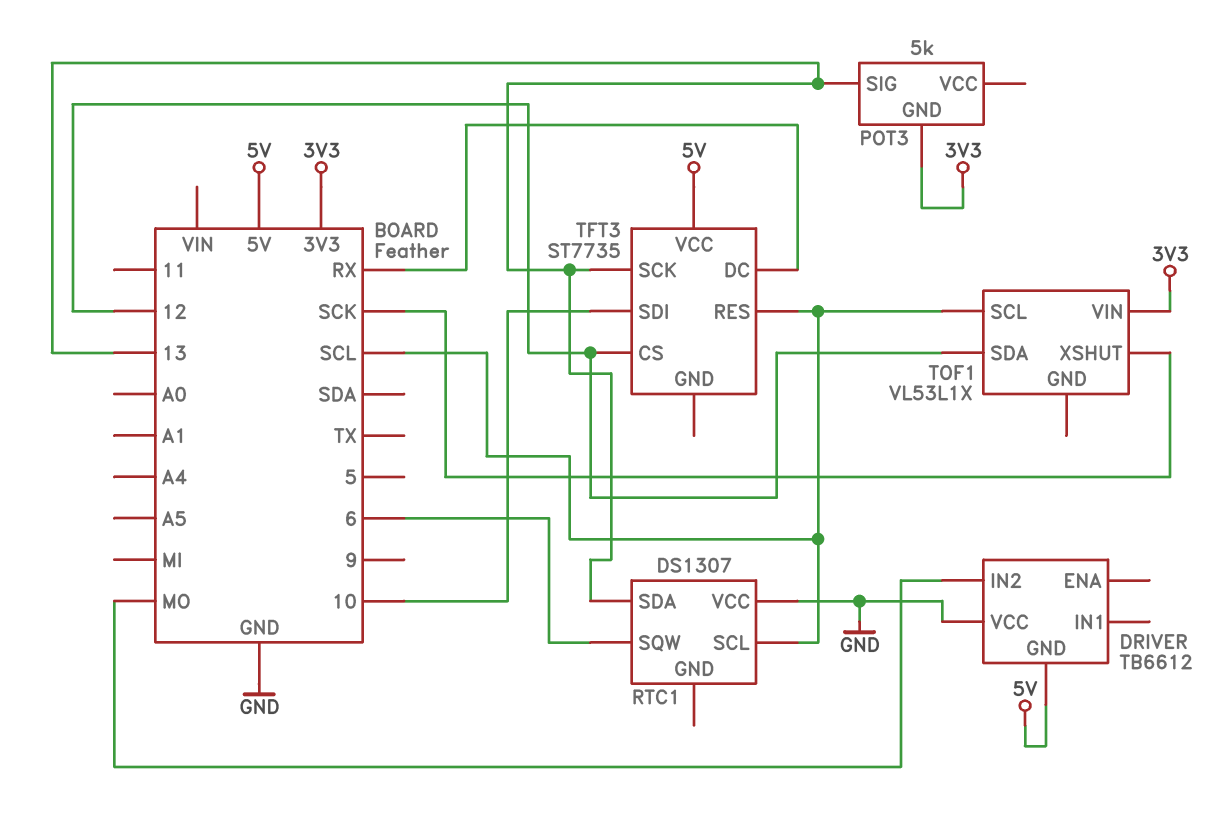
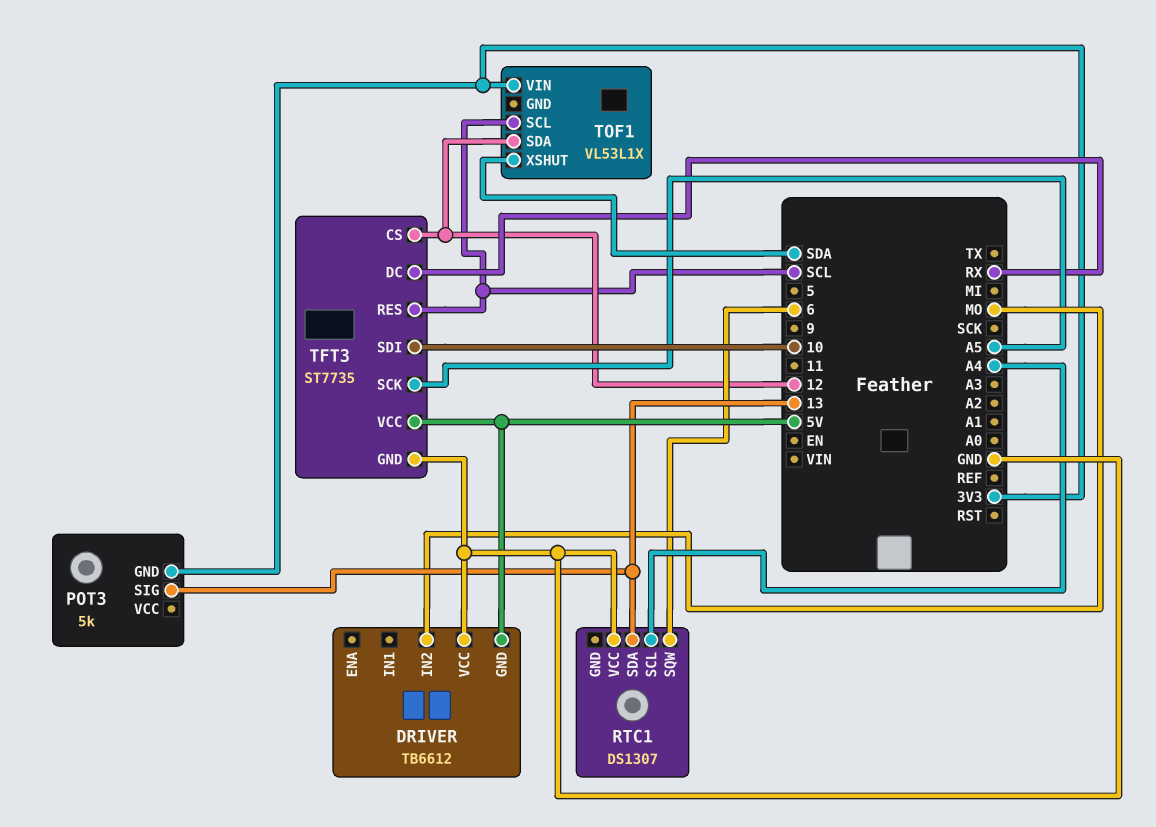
RTC1 pin SCL: SCL -> A4
TFT3 pin GND: none -> GND
TFT3 pin SCK: 13 -> A5
TOF1 pin XSHUT: SCK -> SDA

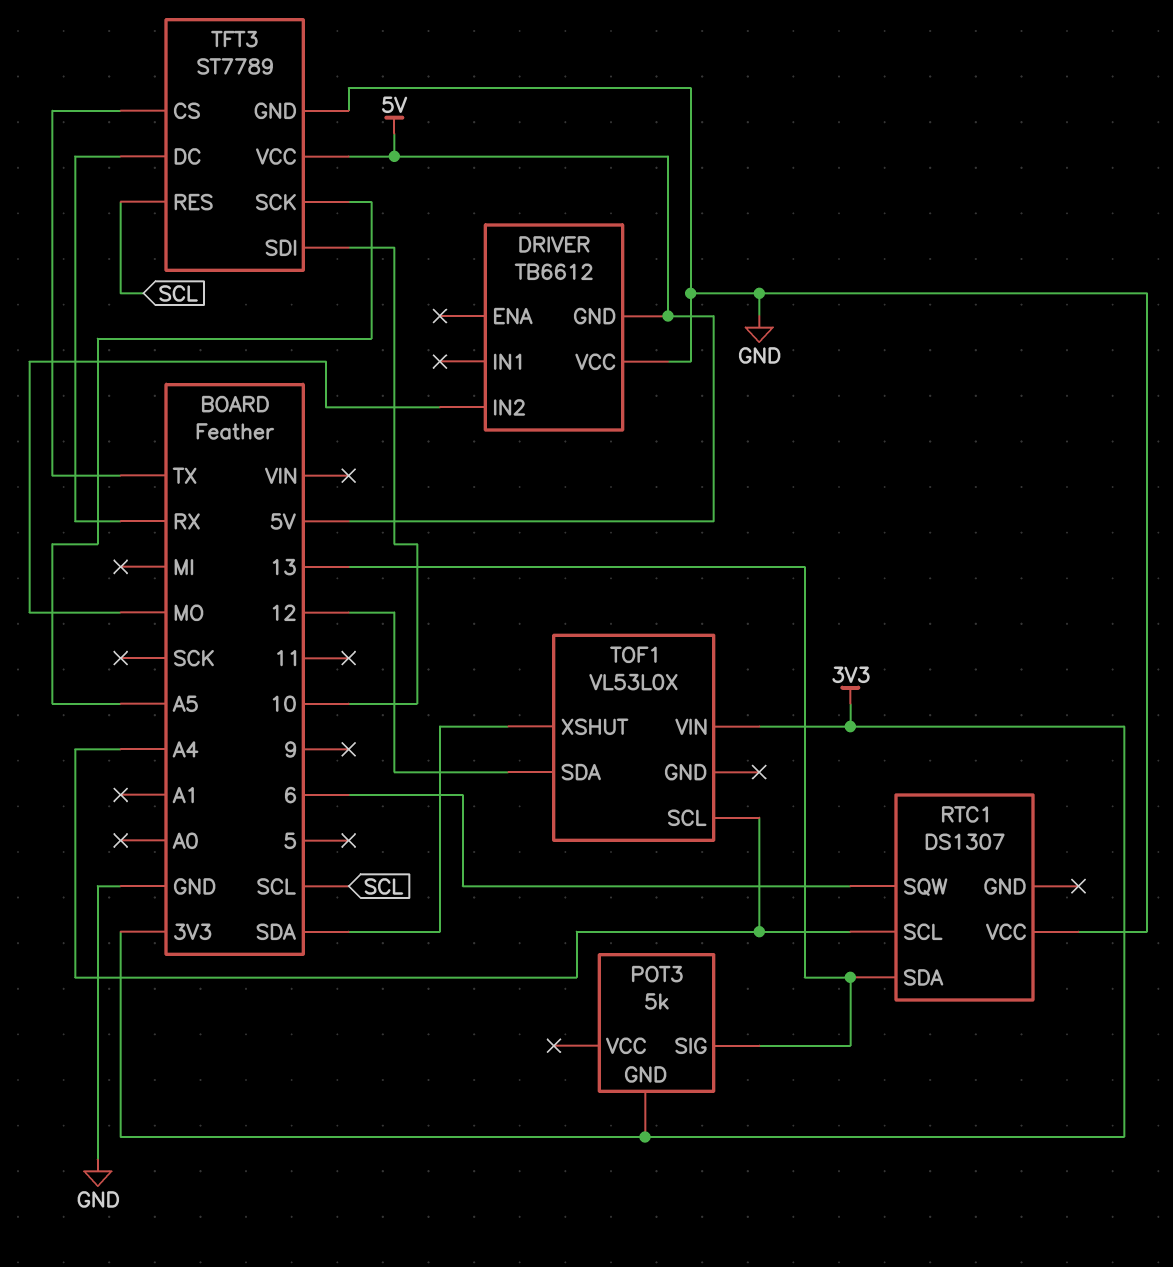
TFT3: ST7735 -> ST7789
TFT3 pin CS: 12 -> TX
TOF1: VL53L1X -> VL53L0X
TOF1 pin SCL: SCL -> A4

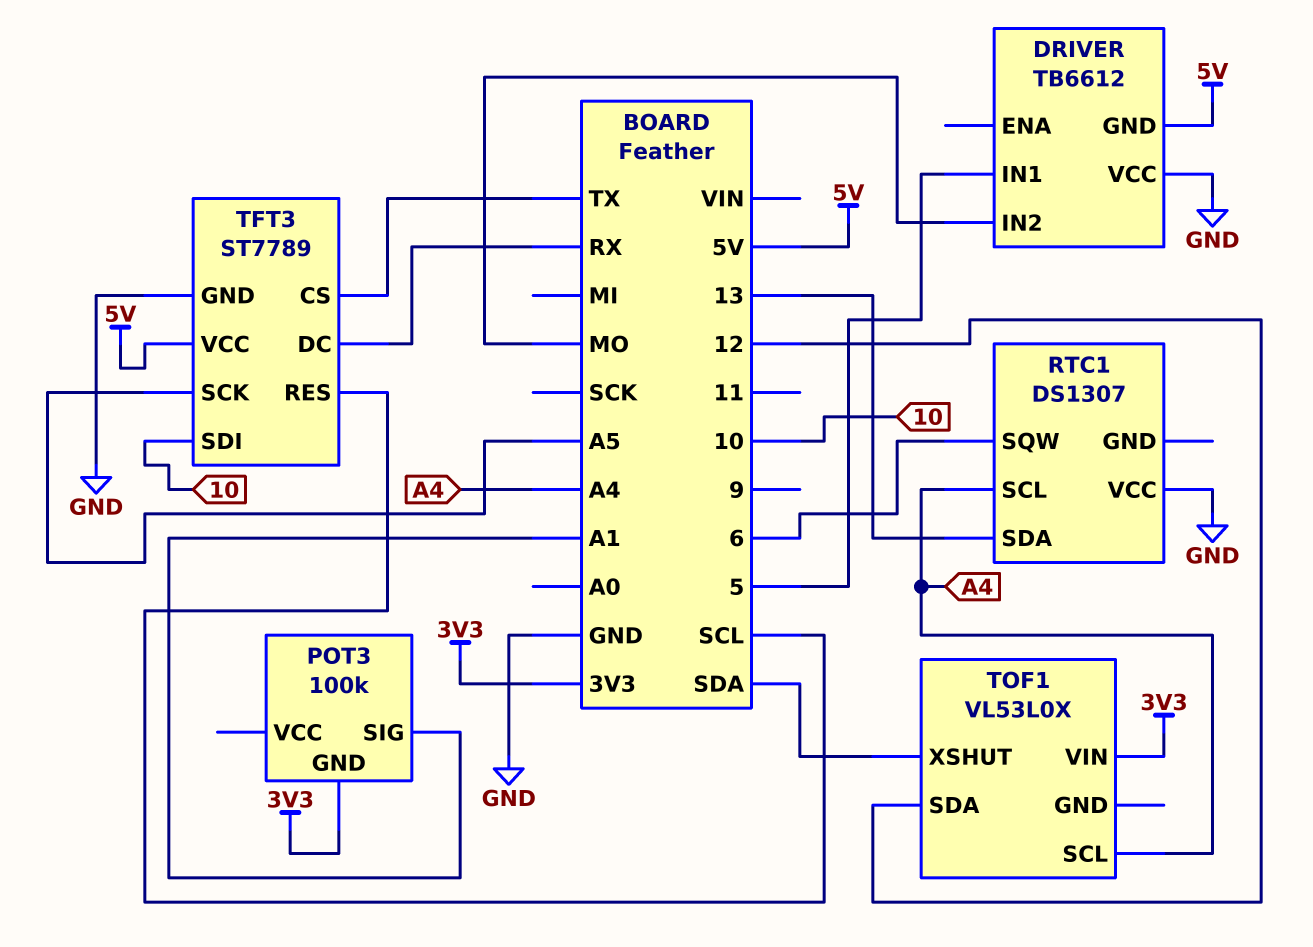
DRIVER pin IN1: none -> 5
POT3: 5k -> 100k
POT3 pin SIG: 13 -> A1

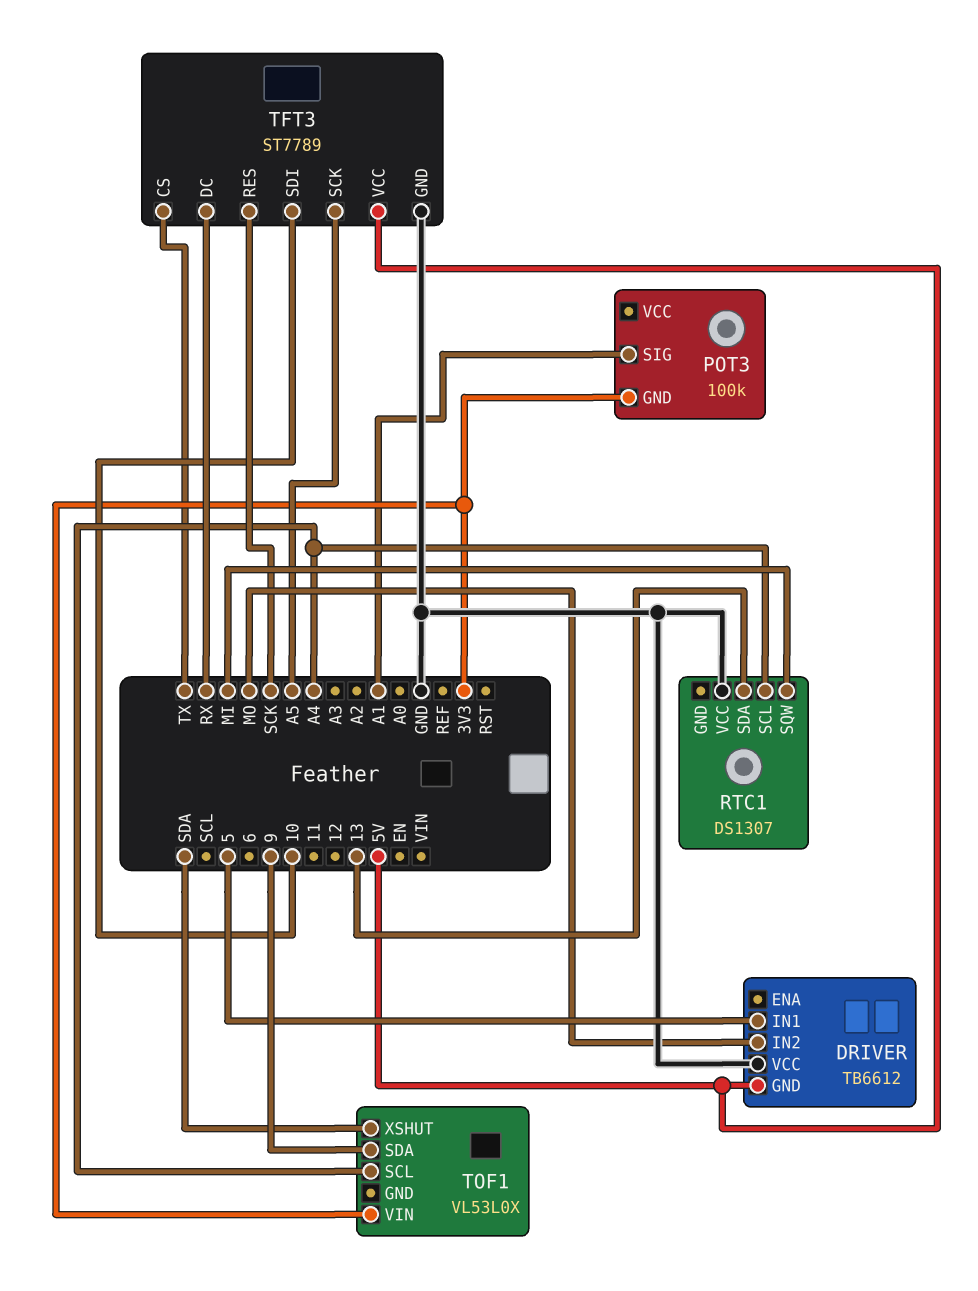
RTC1 pin SQW: 6 -> MI
TFT3 pin RES: SCL -> SCK
TOF1 pin SDA: 12 -> 9

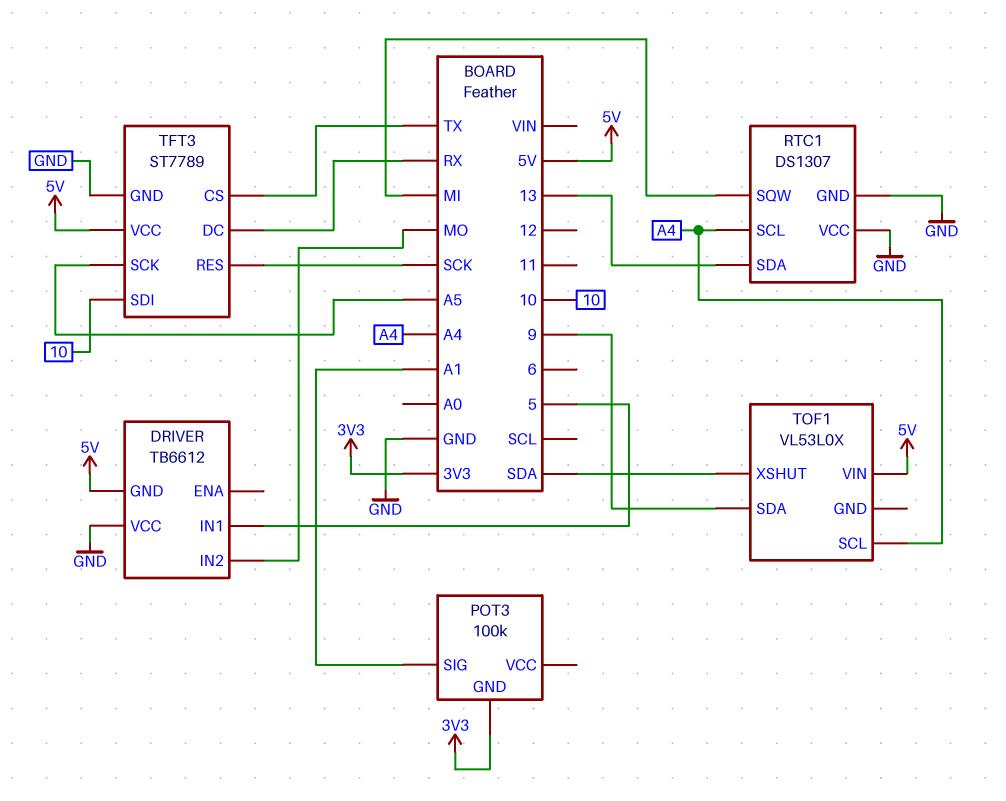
RTC1 pin GND: none -> GND
TOF1 pin VIN: 3V3 -> 5V

